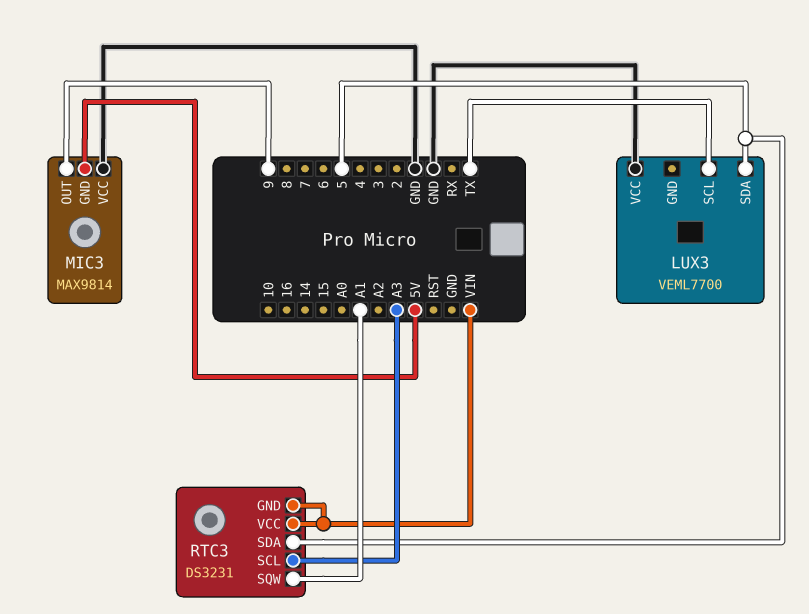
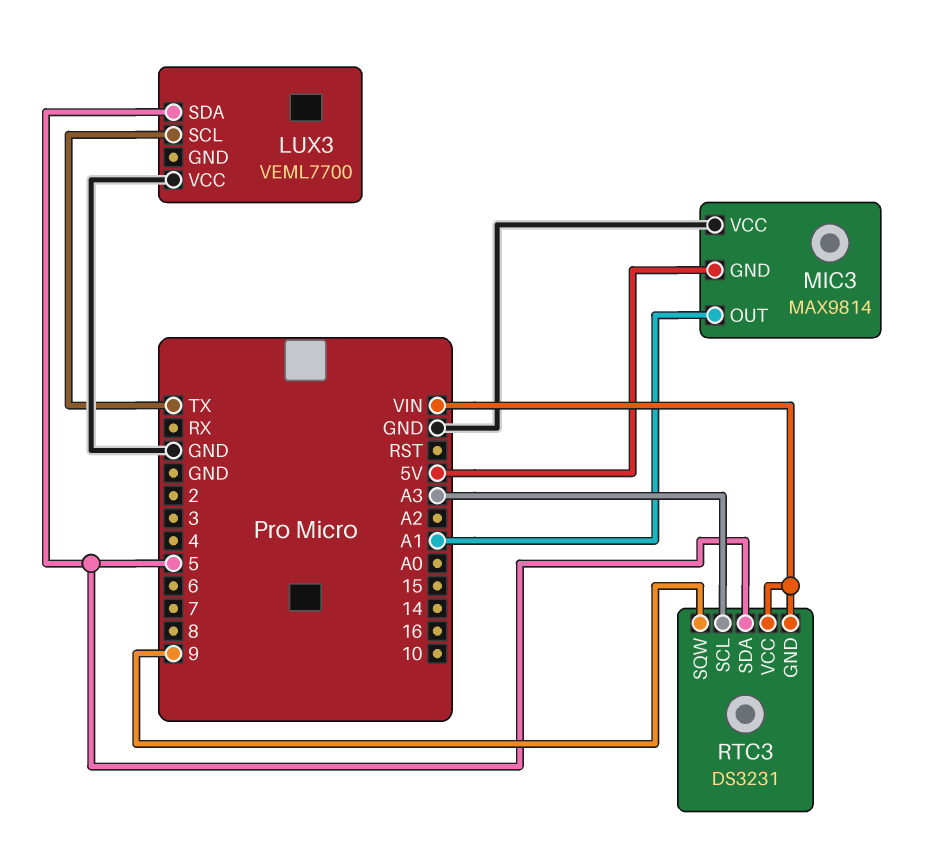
MIC3 pin OUT: 9 -> A1
RTC3 pin SQW: A1 -> 9

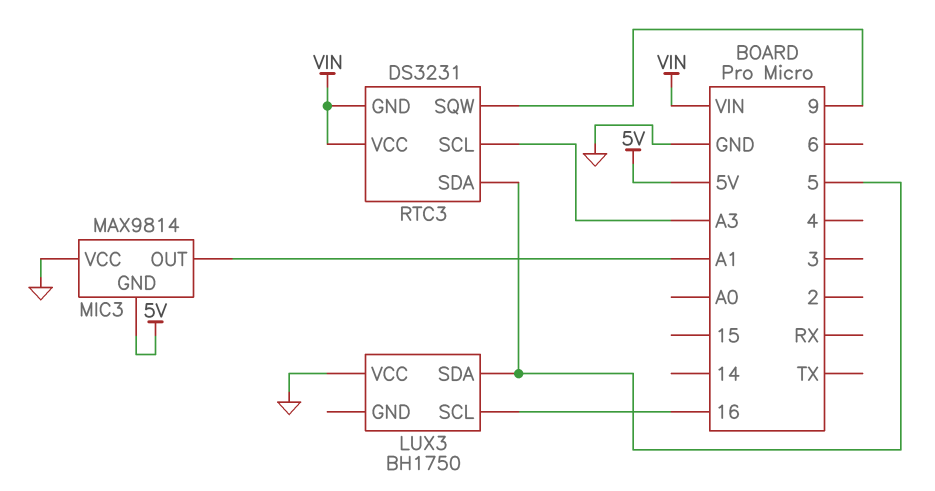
LUX3: VEML7700 -> BH1750
LUX3 pin SCL: TX -> 16

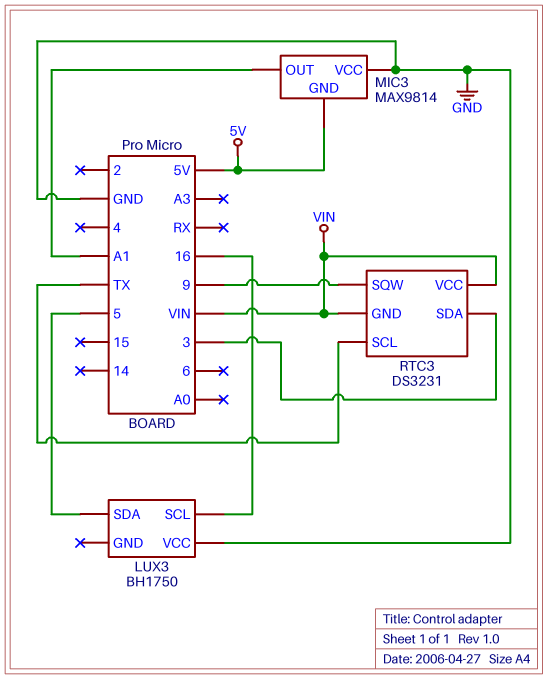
RTC3 pin SCL: A3 -> TX
RTC3 pin SDA: 5 -> 3

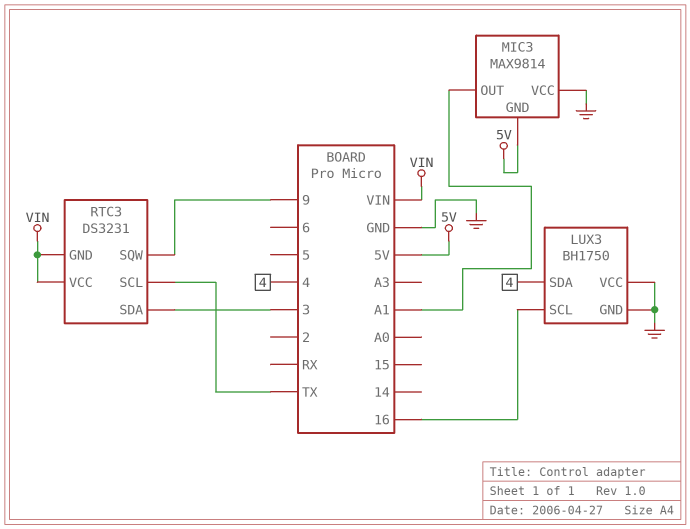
LUX3 pin GND: none -> GND
LUX3 pin SDA: 5 -> 4

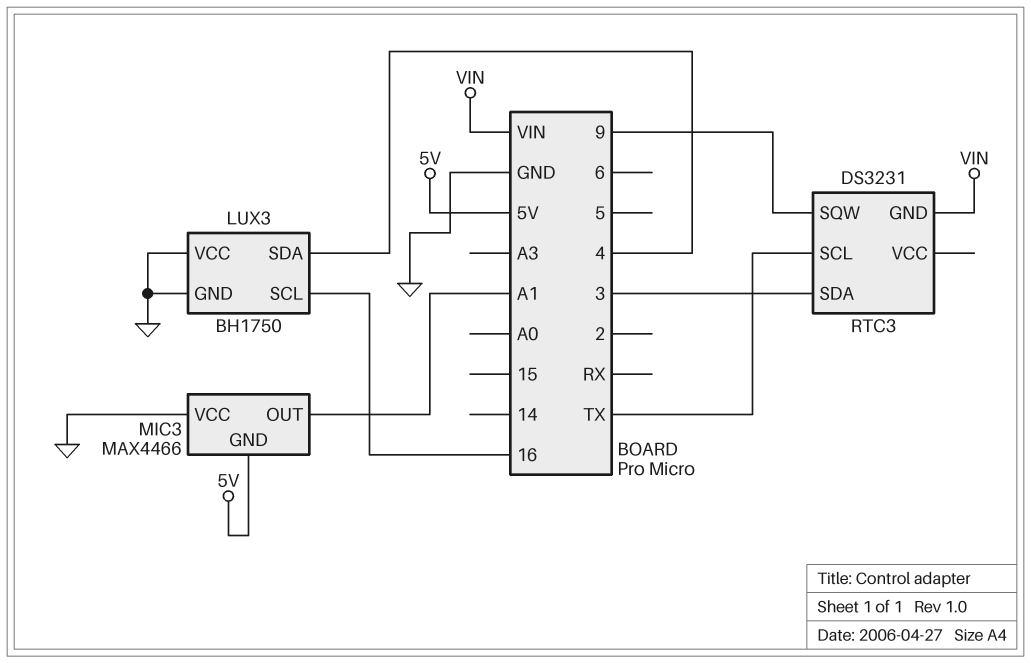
MIC3: MAX9814 -> MAX4466
RTC3 pin VCC: VIN -> none

